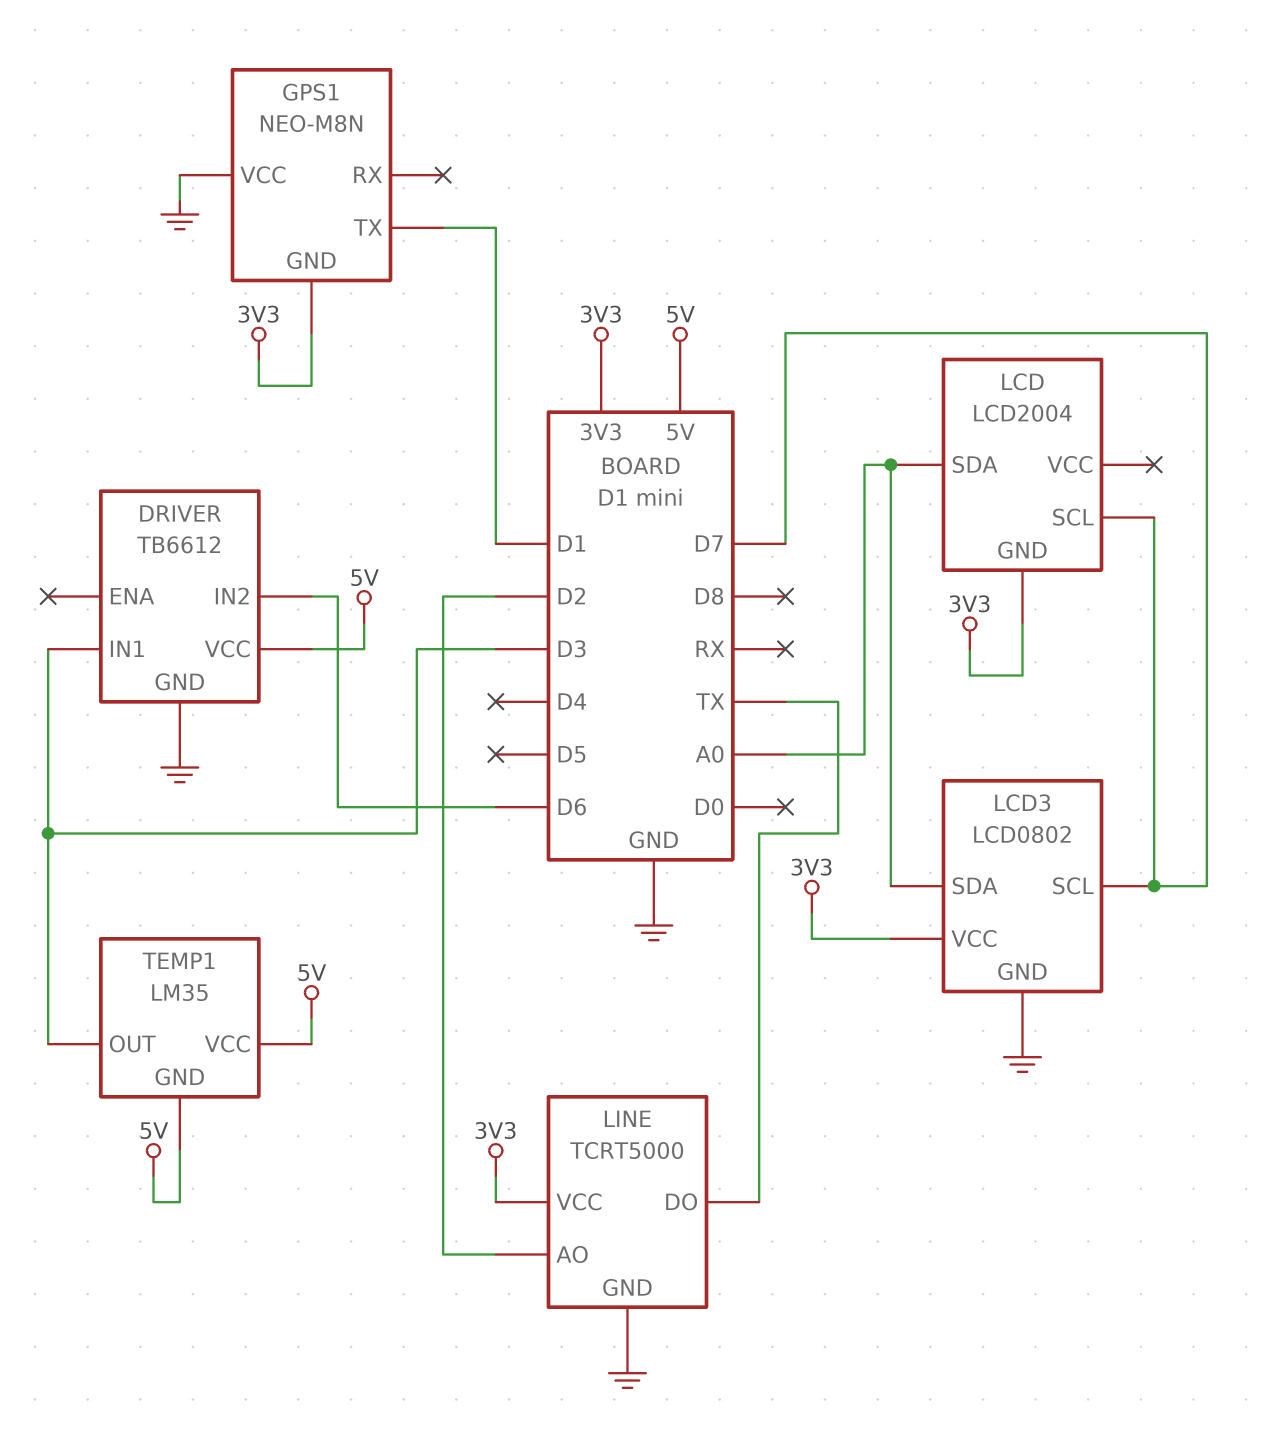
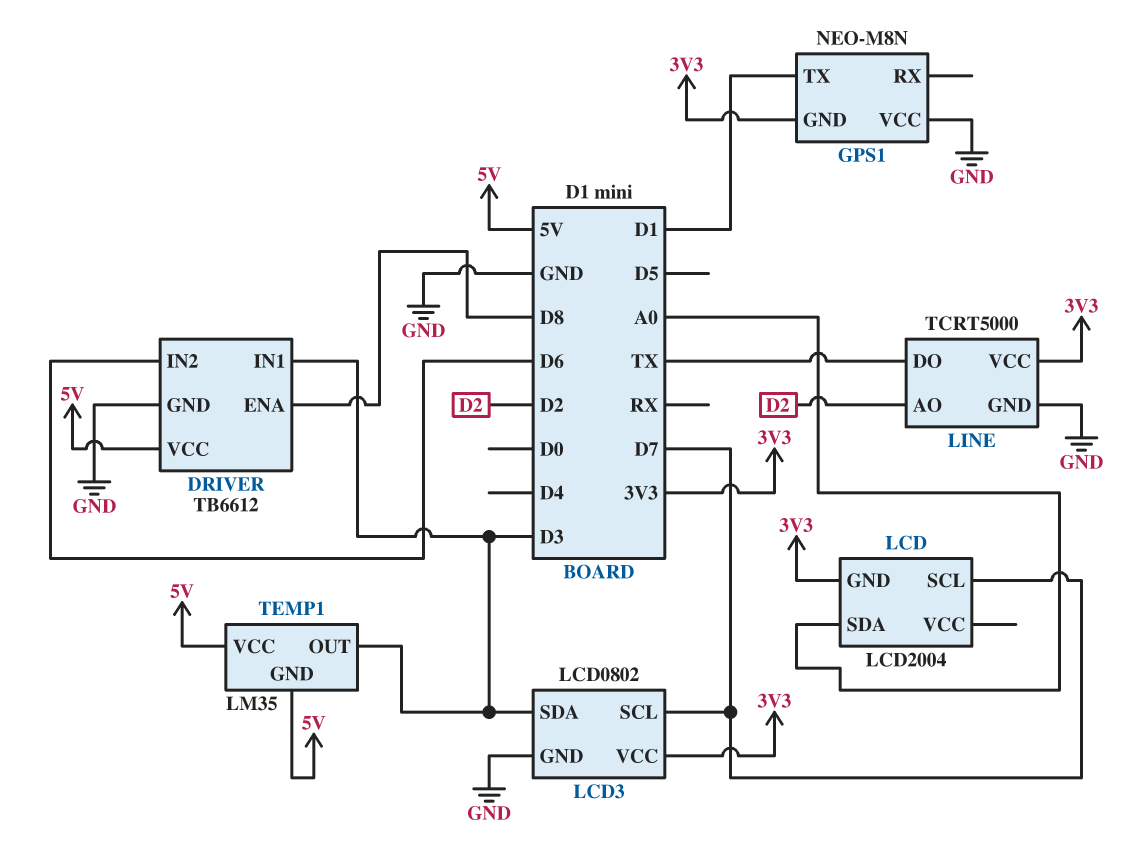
DRIVER pin ENA: none -> D8
LCD3 pin SDA: A0 -> D3

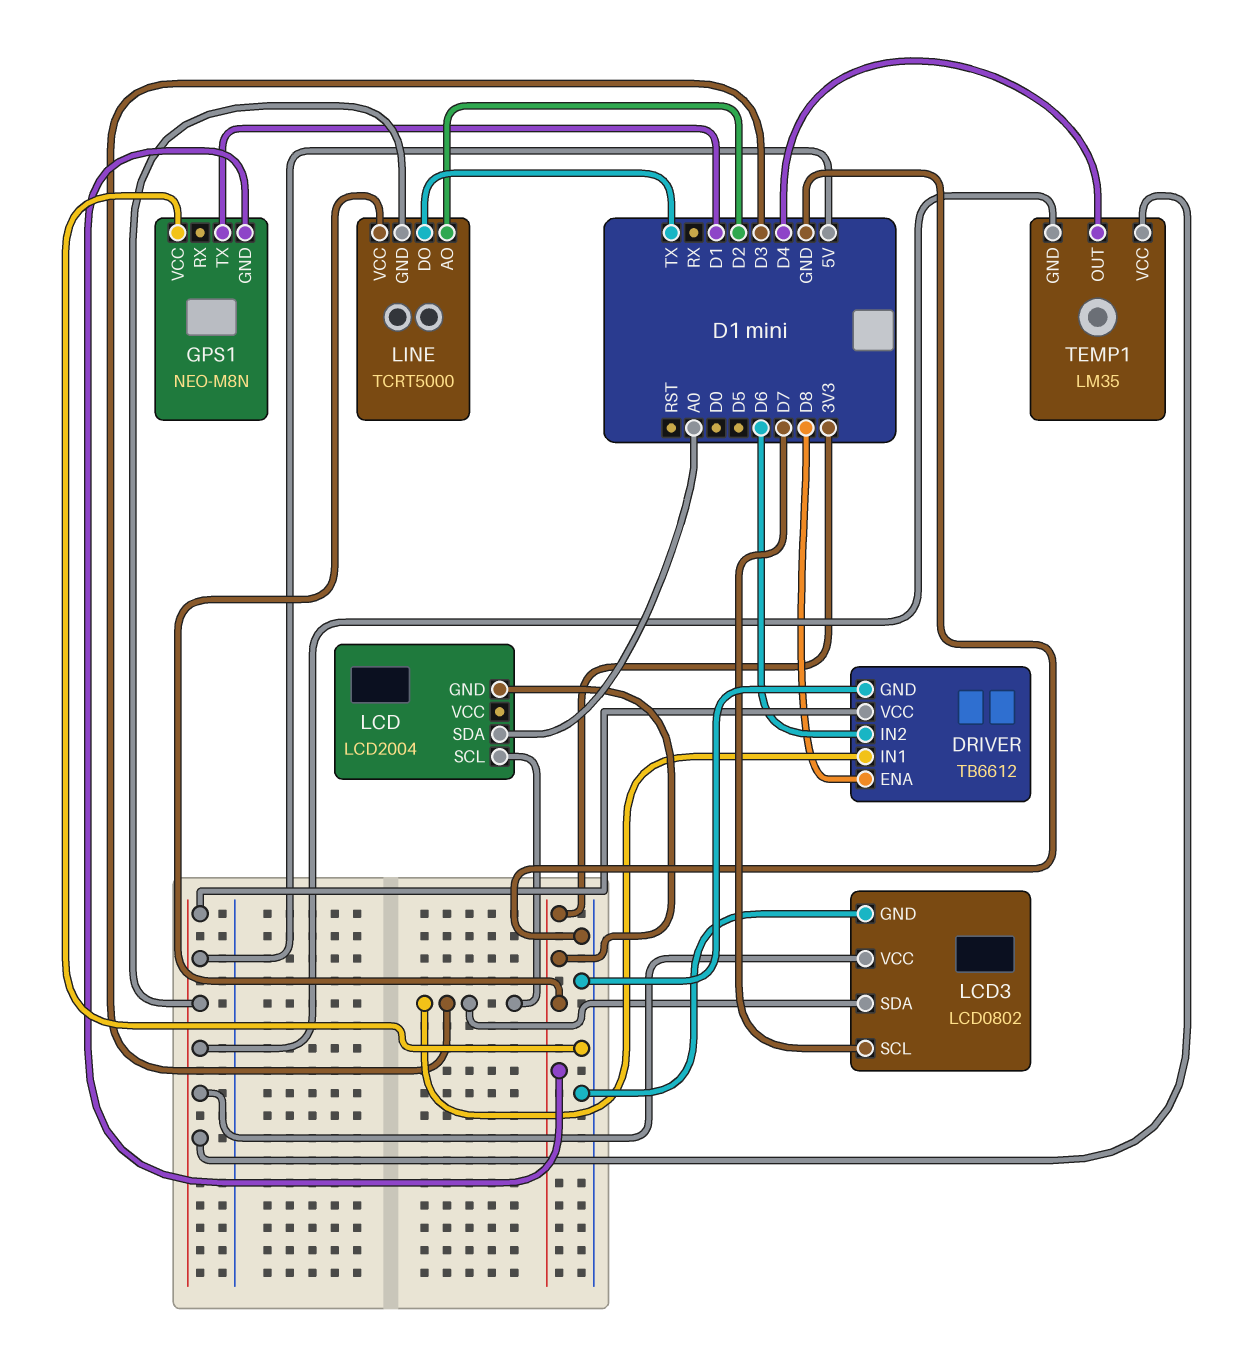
LCD pin SCL: D7 -> D3
LCD3 pin VCC: 3V3 -> 5V
LINE pin GND: GND -> 5V
TEMP1 pin OUT: D3 -> D4

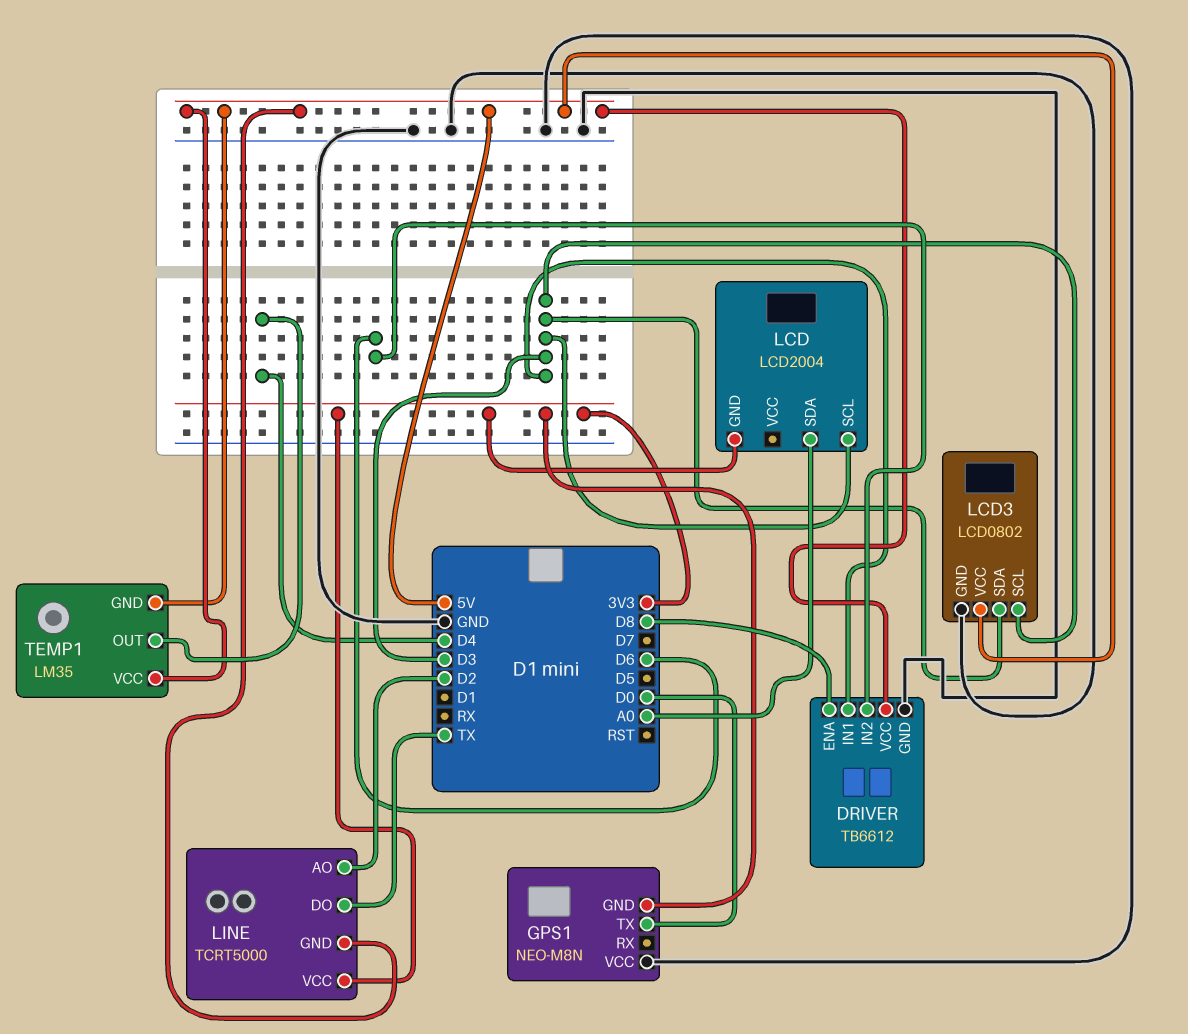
GPS1 pin TX: D1 -> D0
LCD3 pin SCL: D7 -> D3

